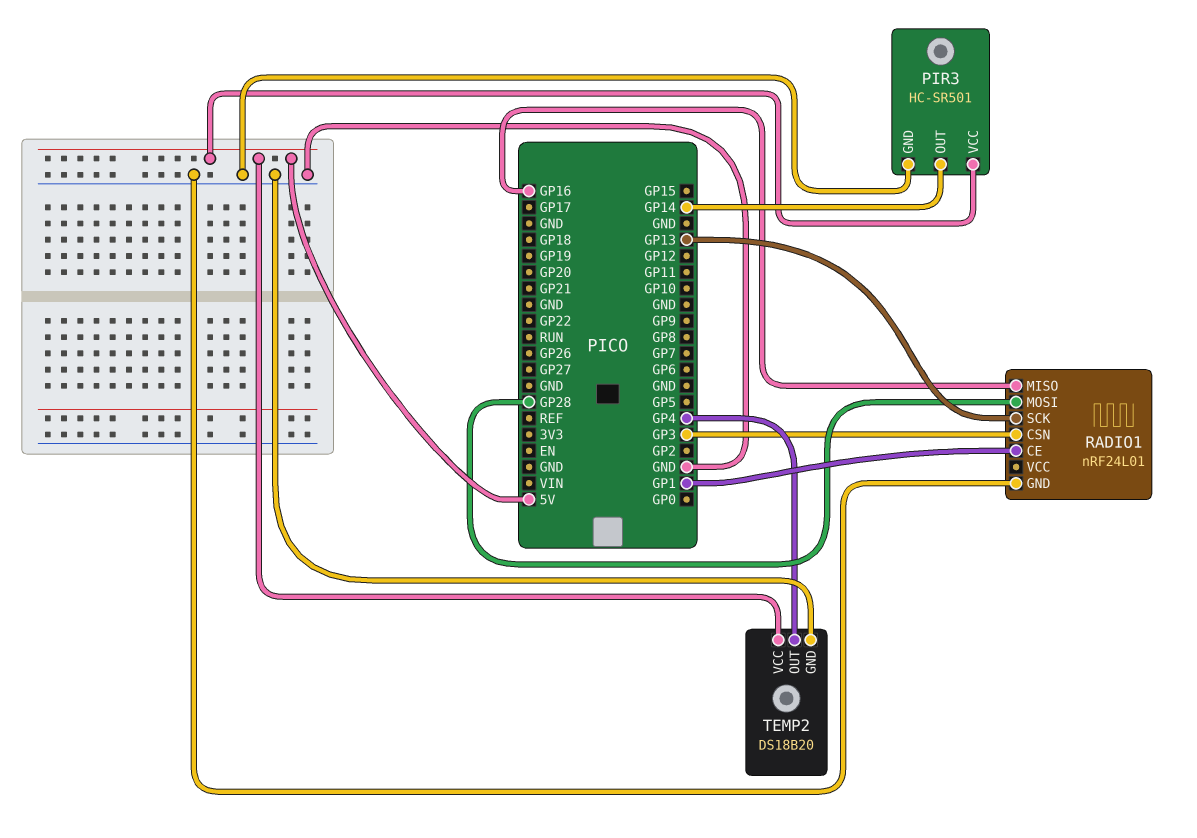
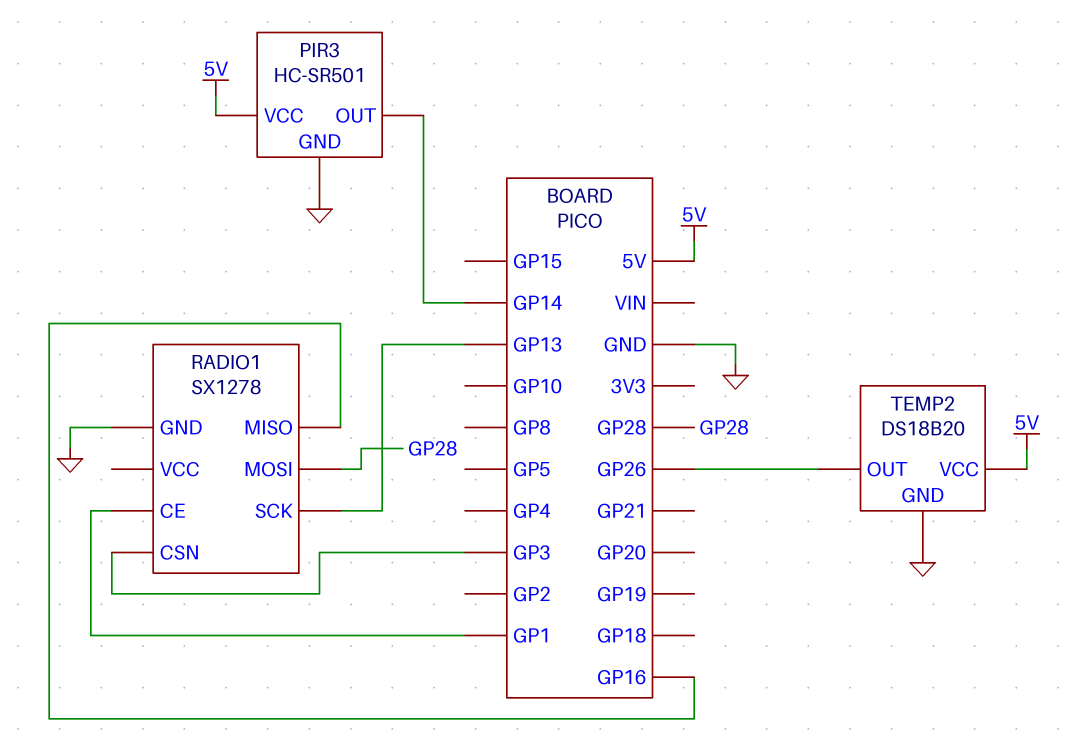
RADIO1: nRF24L01 -> SX1278
TEMP2 pin OUT: GP4 -> GP26

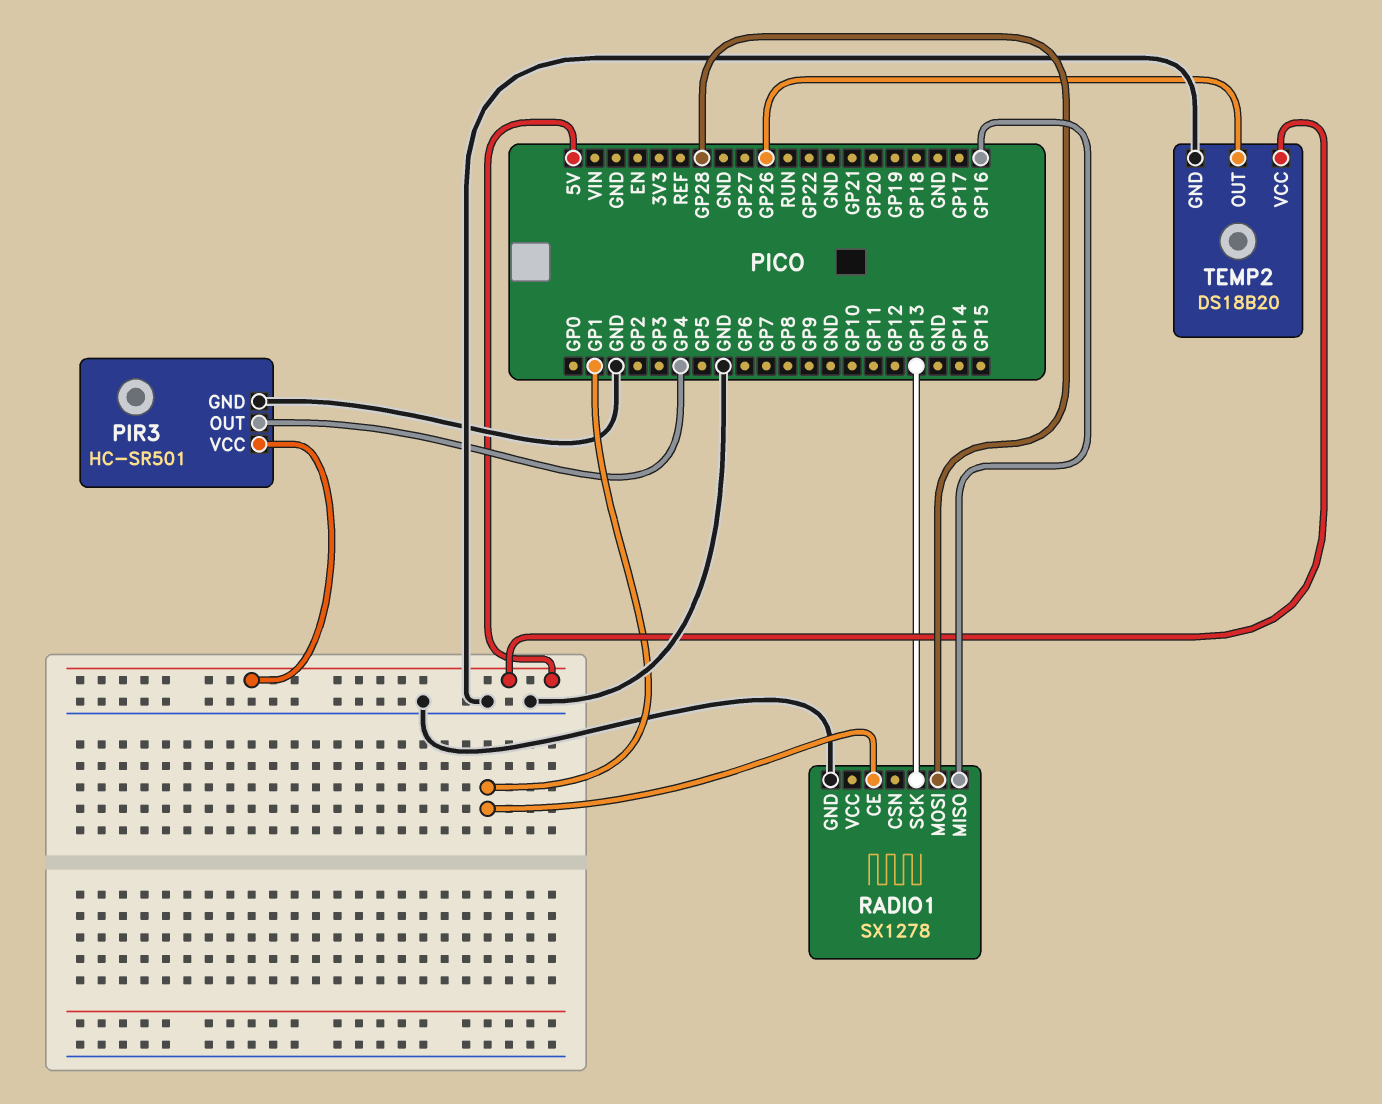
PIR3 pin OUT: GP14 -> GP4
RADIO1 pin CSN: GP3 -> none

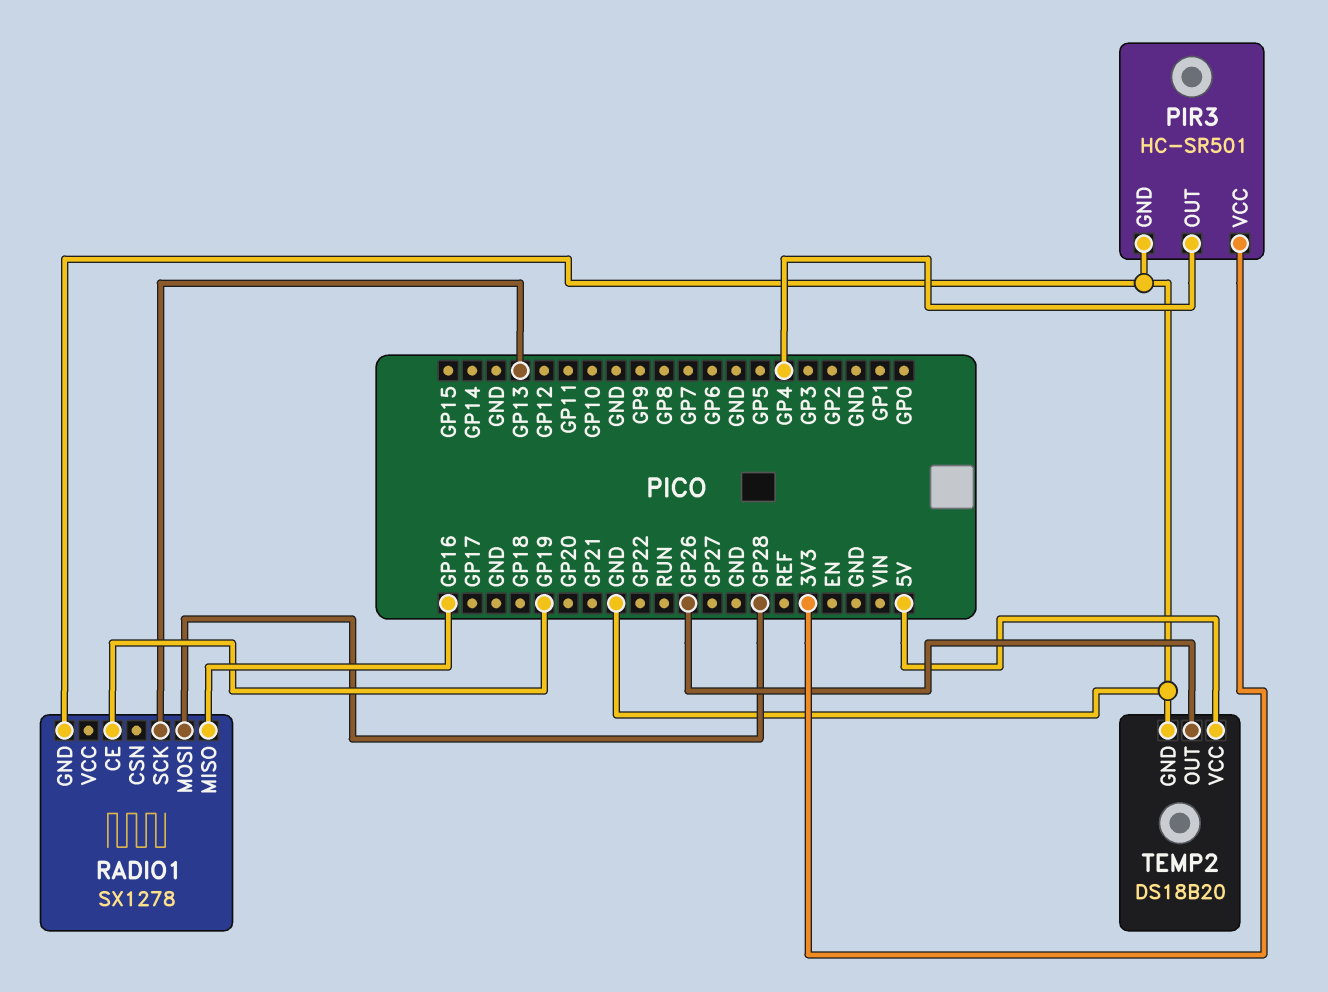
PIR3 pin VCC: 5V -> 3V3
RADIO1 pin CE: GP1 -> GP19

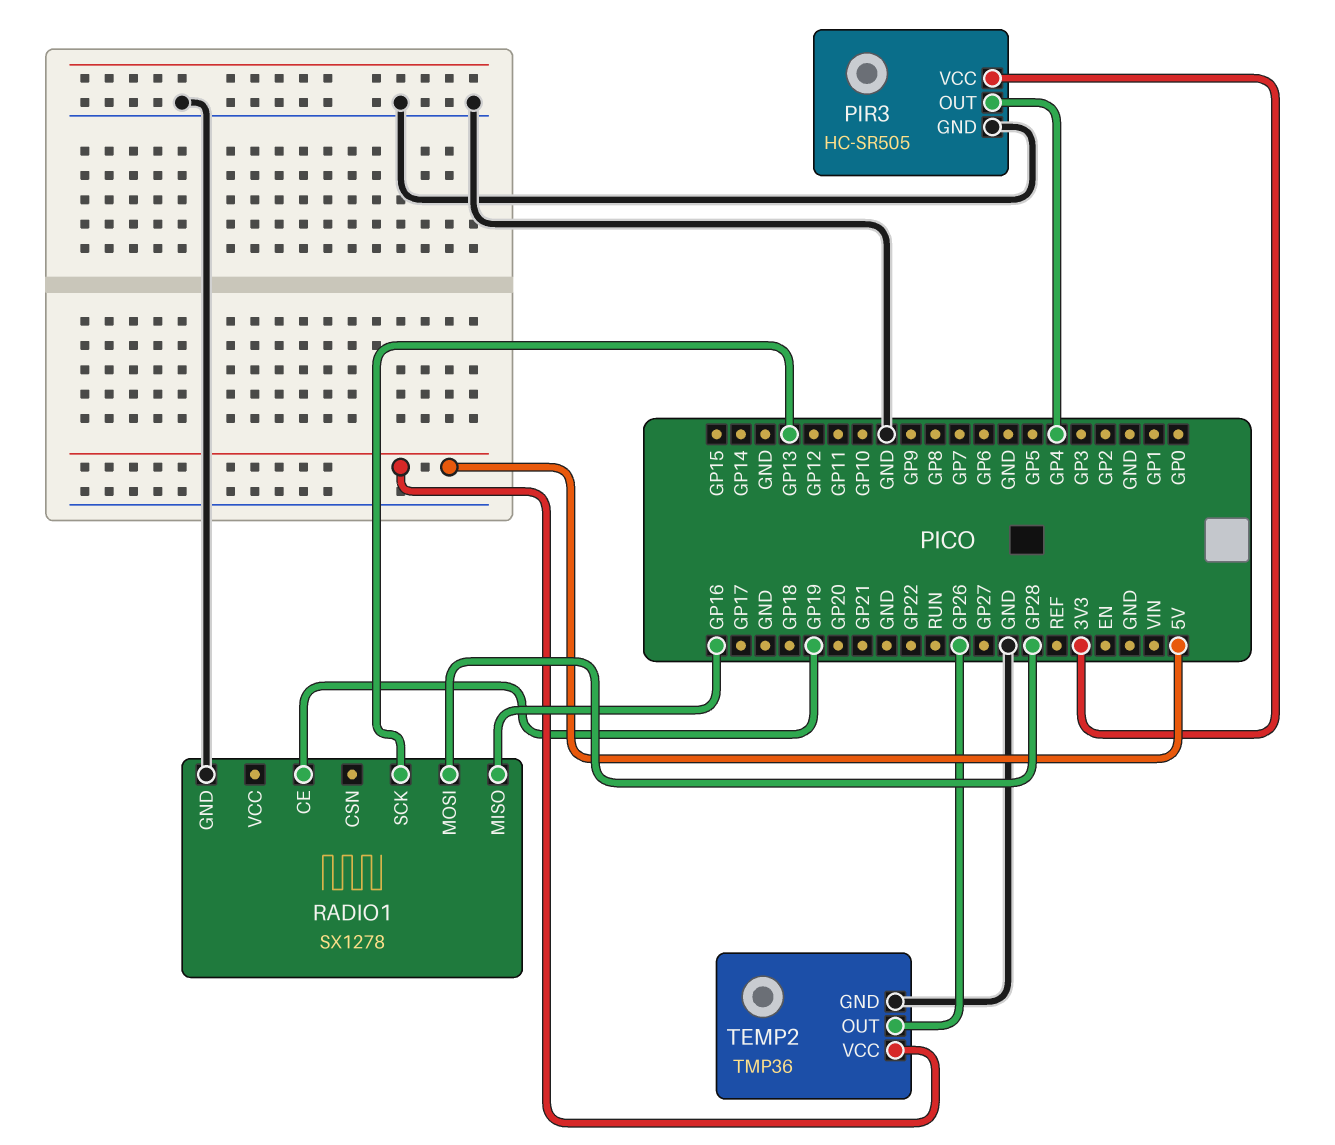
PIR3: HC-SR501 -> HC-SR505
TEMP2: DS18B20 -> TMP36

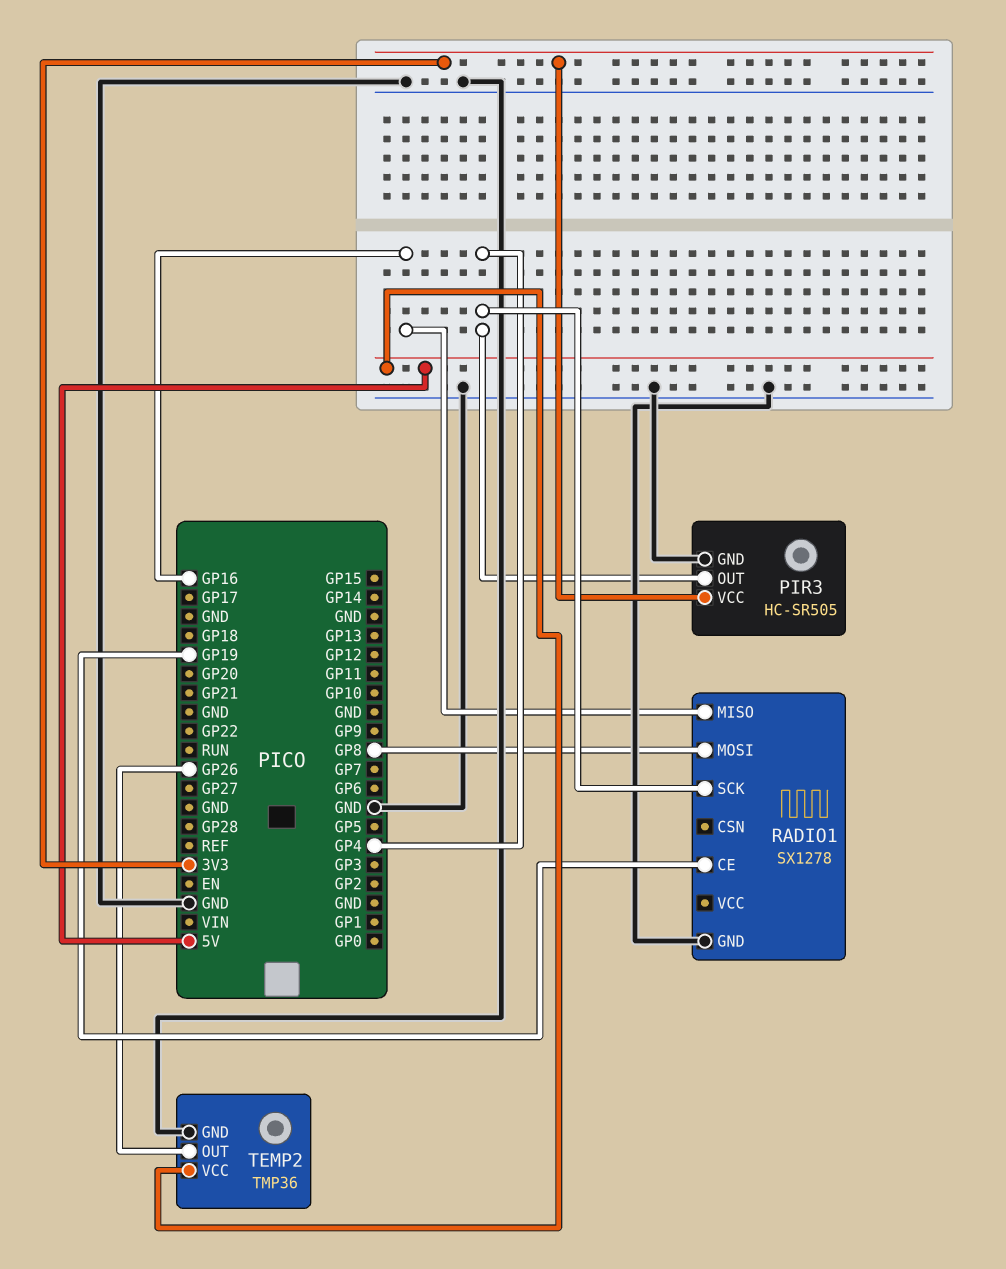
RADIO1 pin MOSI: GP28 -> GP8
RADIO1 pin SCK: GP13 -> GP4

